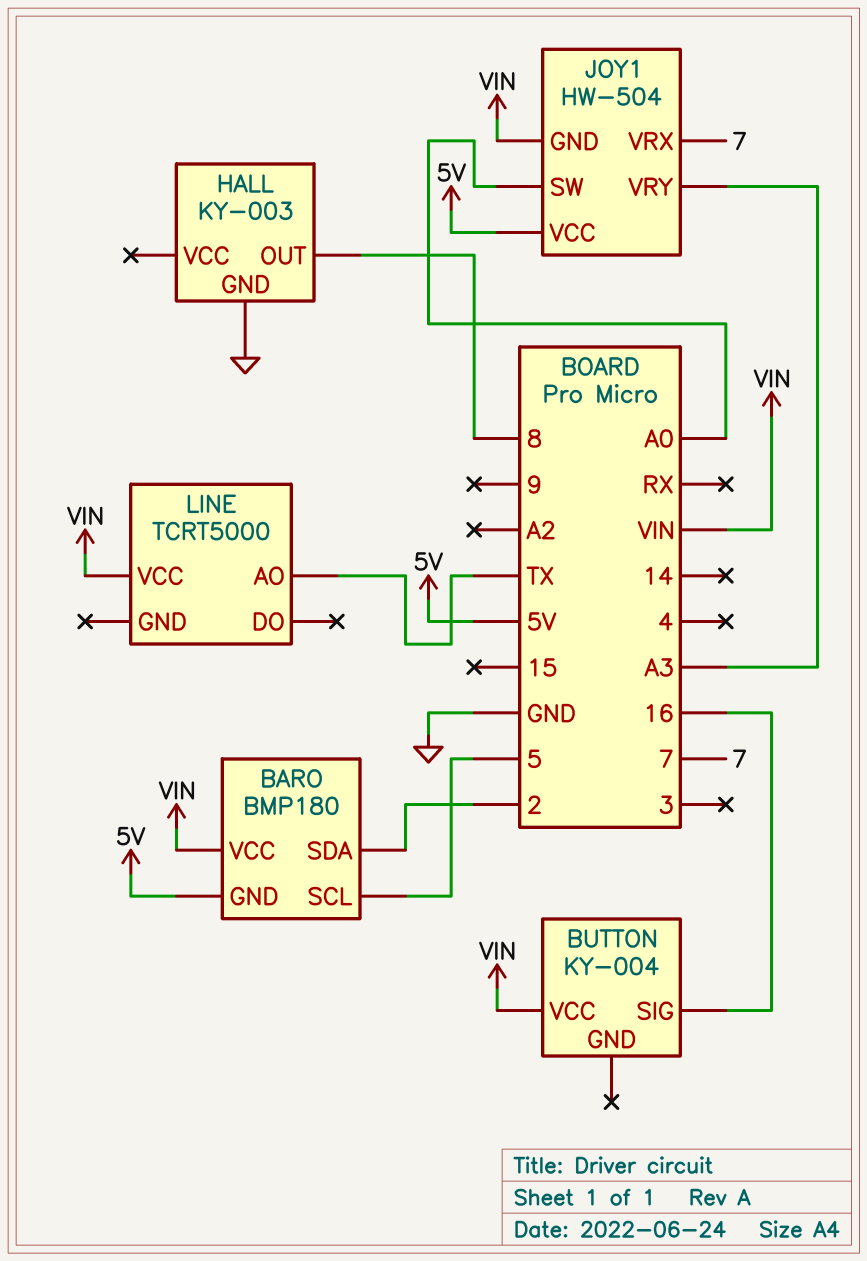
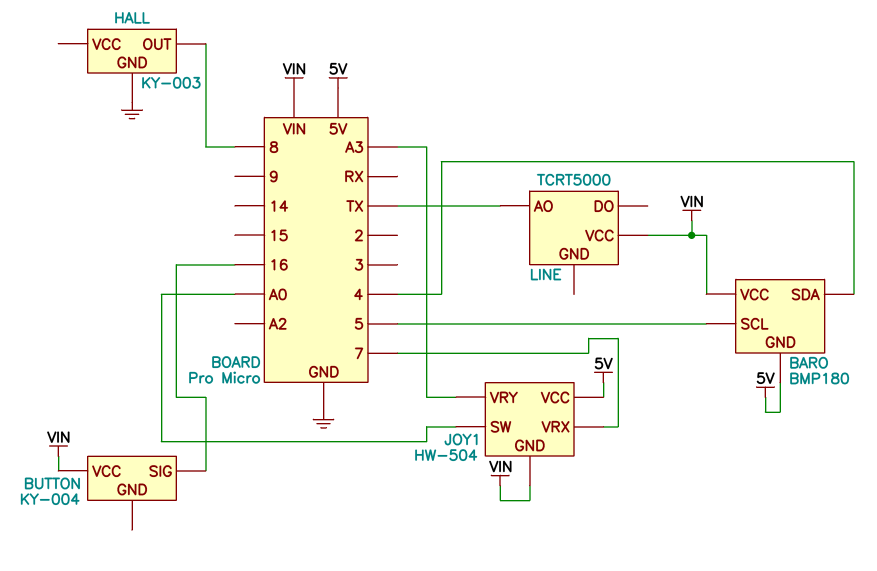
BARO pin SDA: 2 -> 4

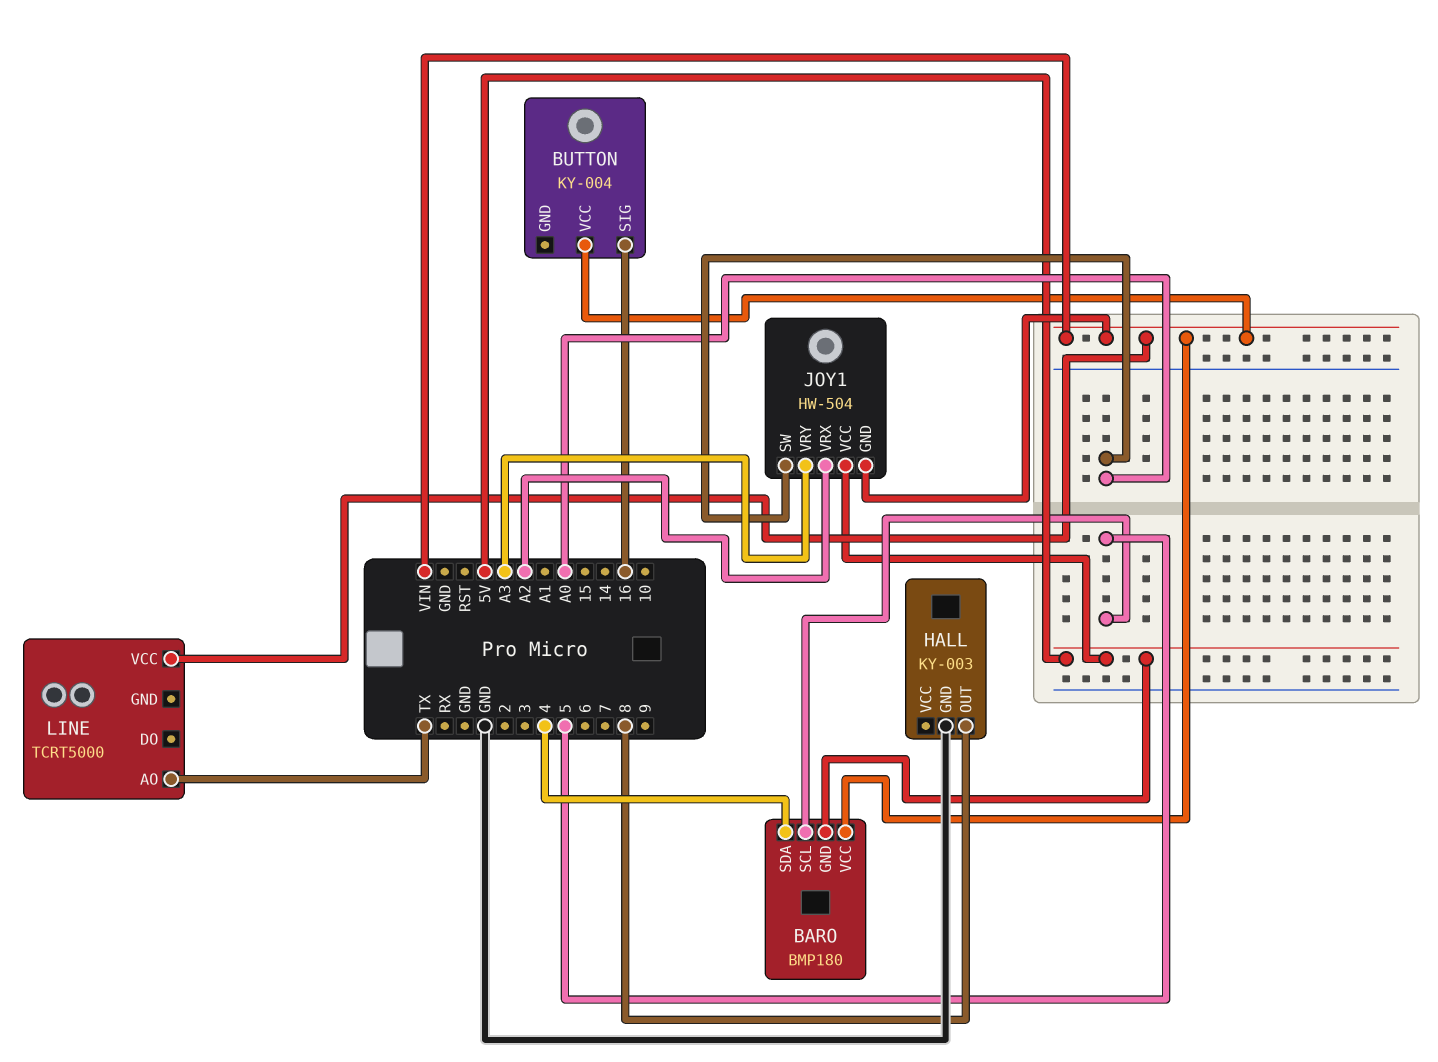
JOY1 pin VRX: 7 -> A2

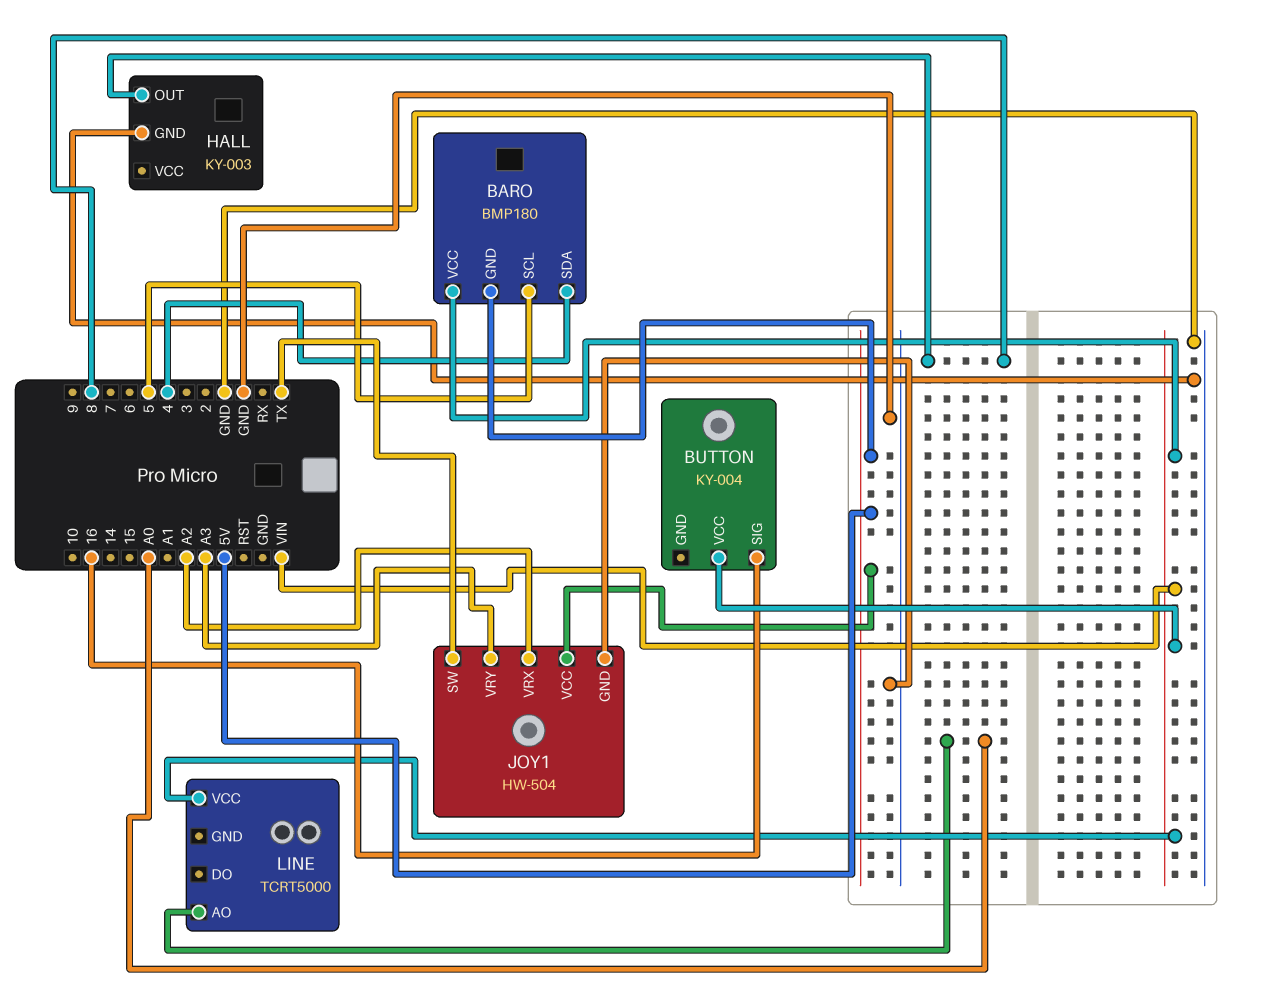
JOY1 pin GND: VIN -> GND
JOY1 pin SW: A0 -> TX
LINE pin AO: TX -> A0

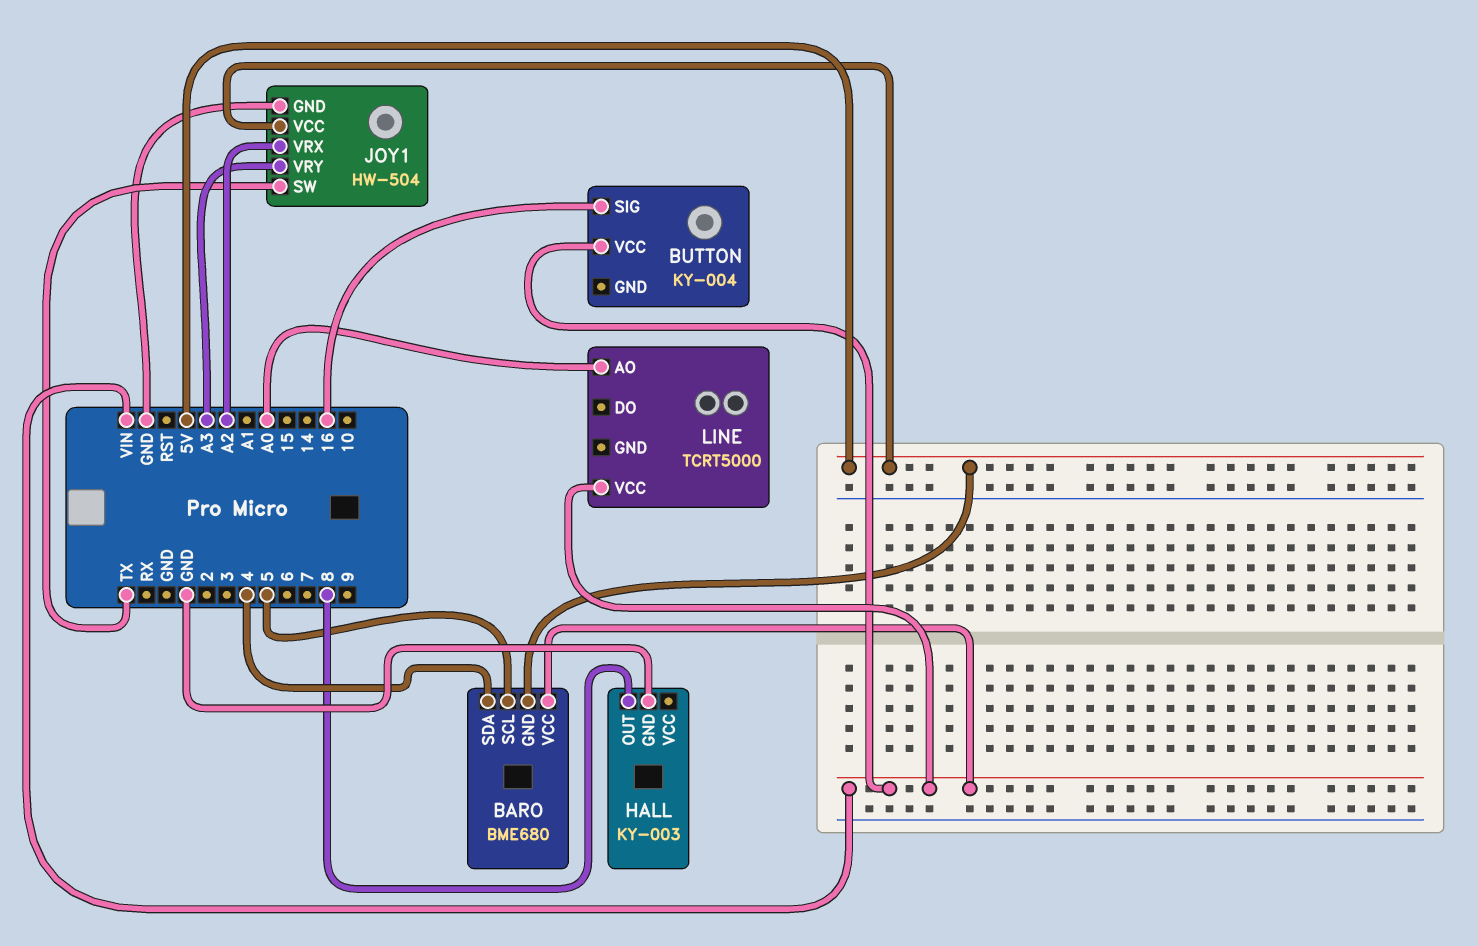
BARO: BMP180 -> BME680

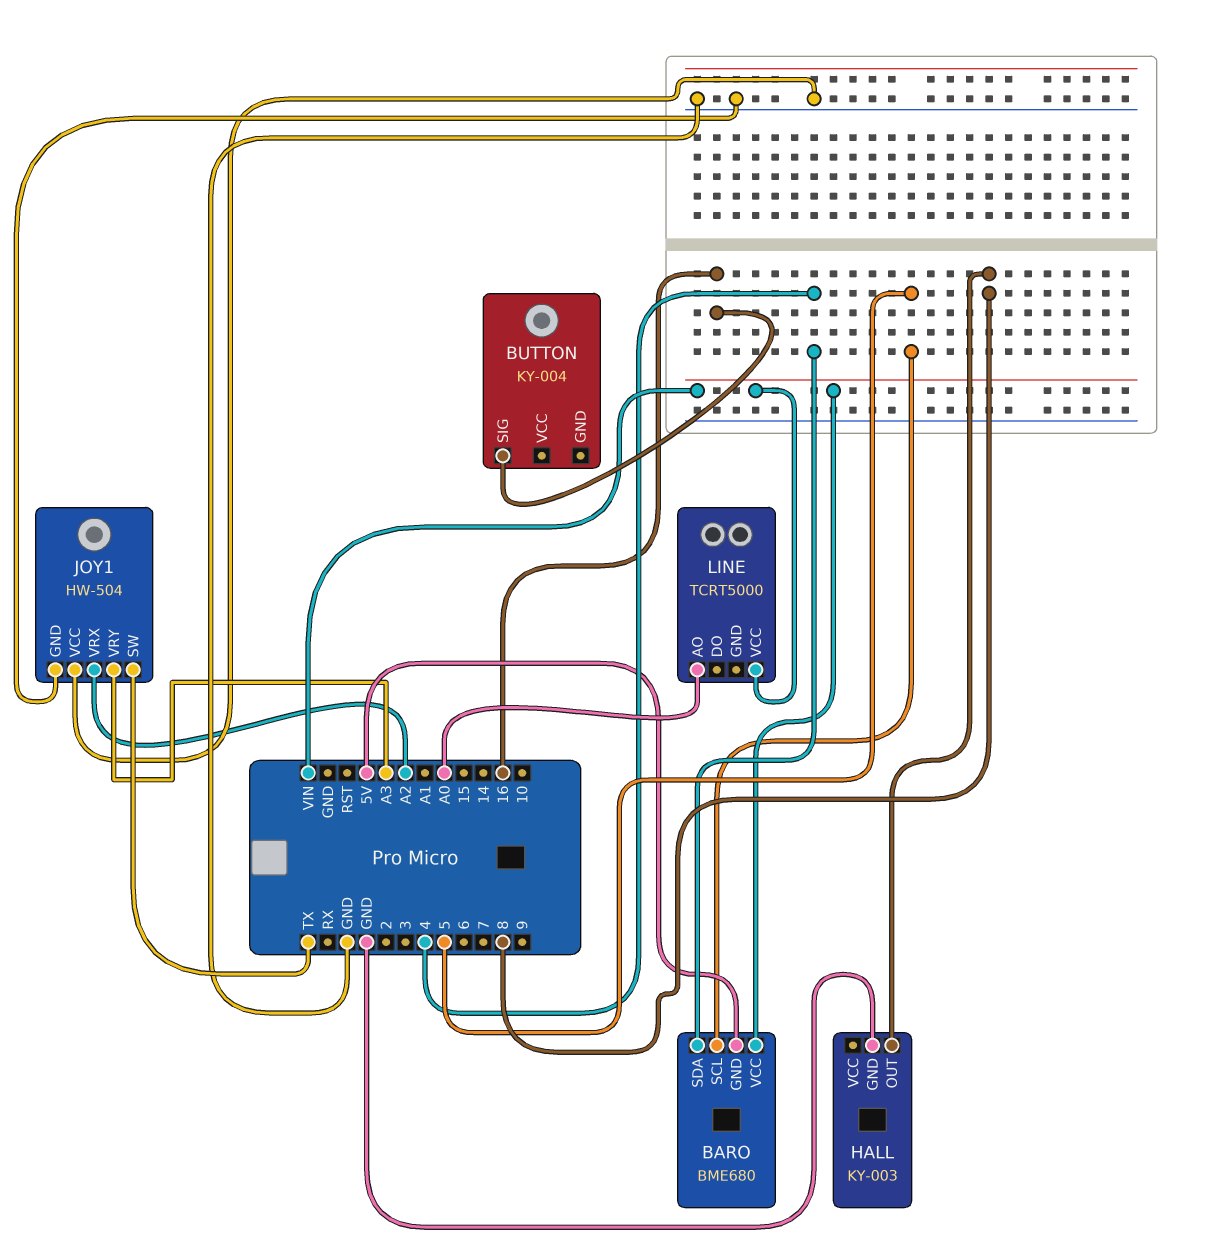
BUTTON pin VCC: VIN -> none
JOY1 pin VCC: 5V -> GND

